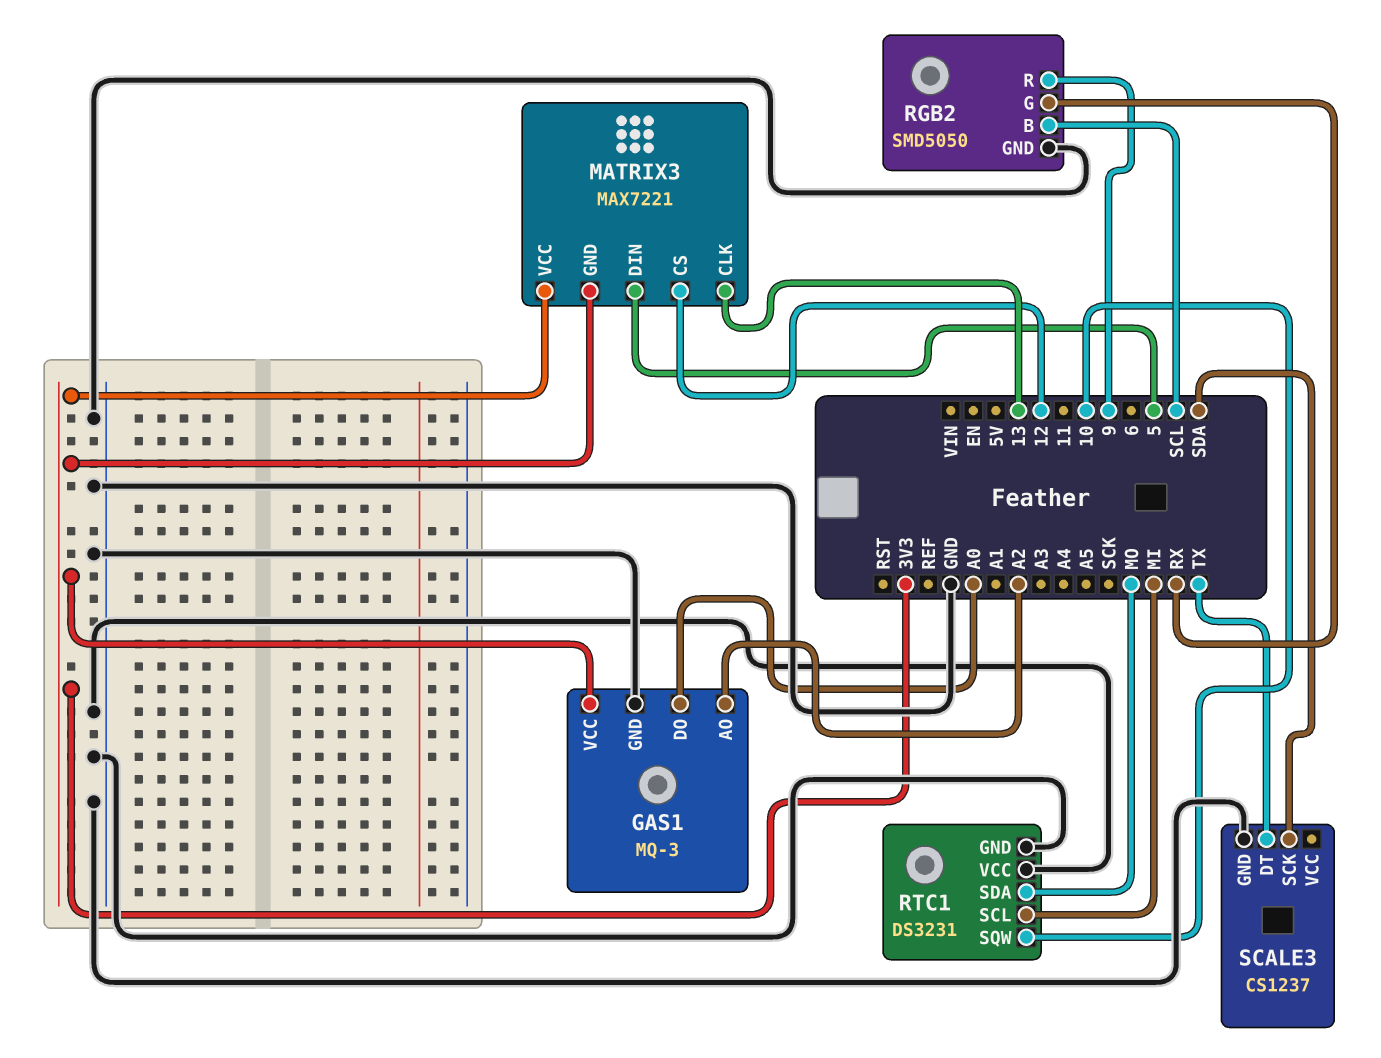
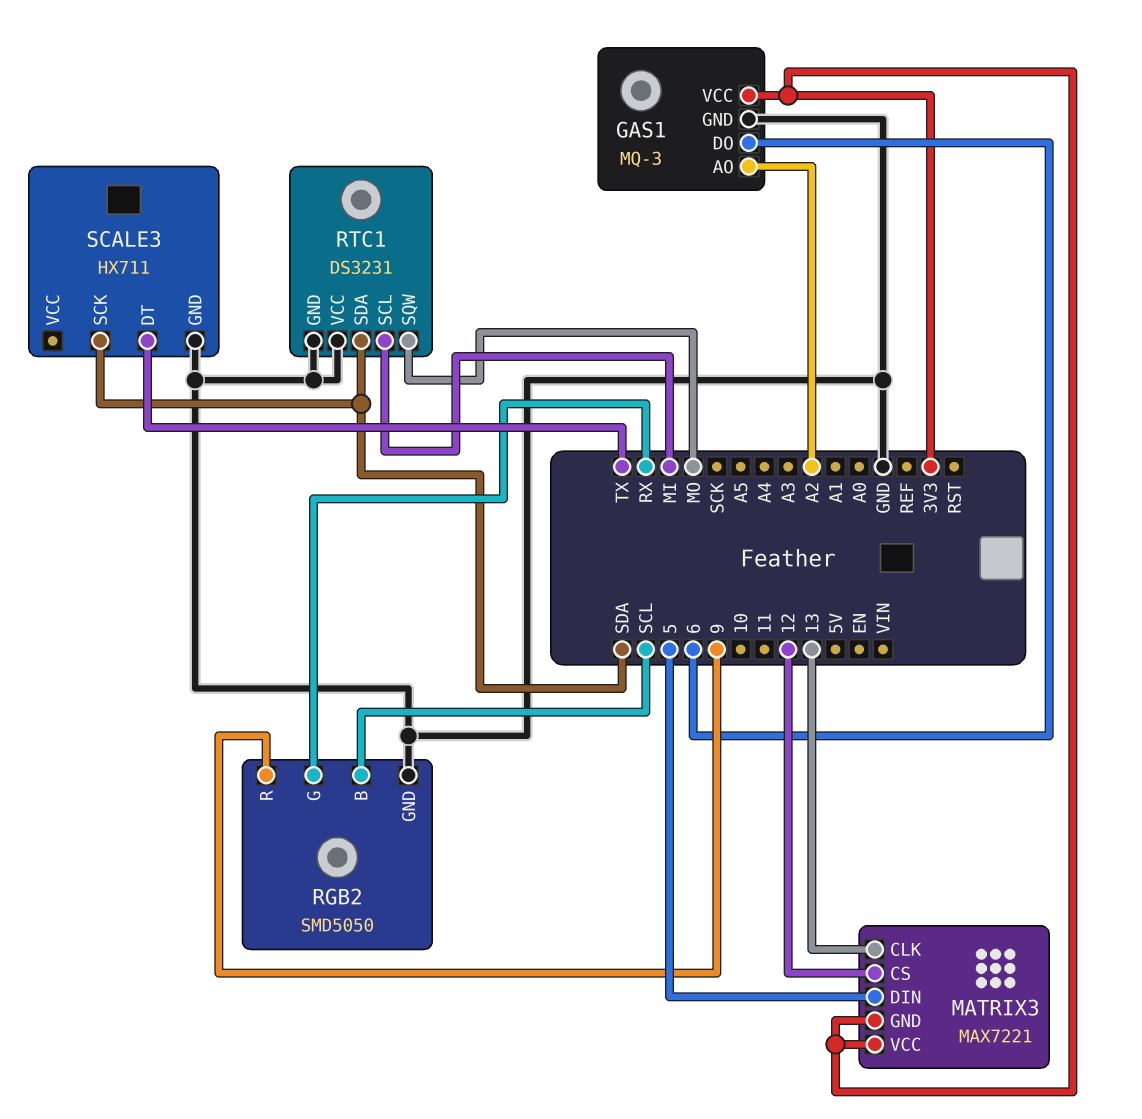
GAS1 pin DO: A0 -> 6
RTC1 pin SDA: MO -> SDA
RTC1 pin SQW: 10 -> MO
SCALE3: CS1237 -> HX711

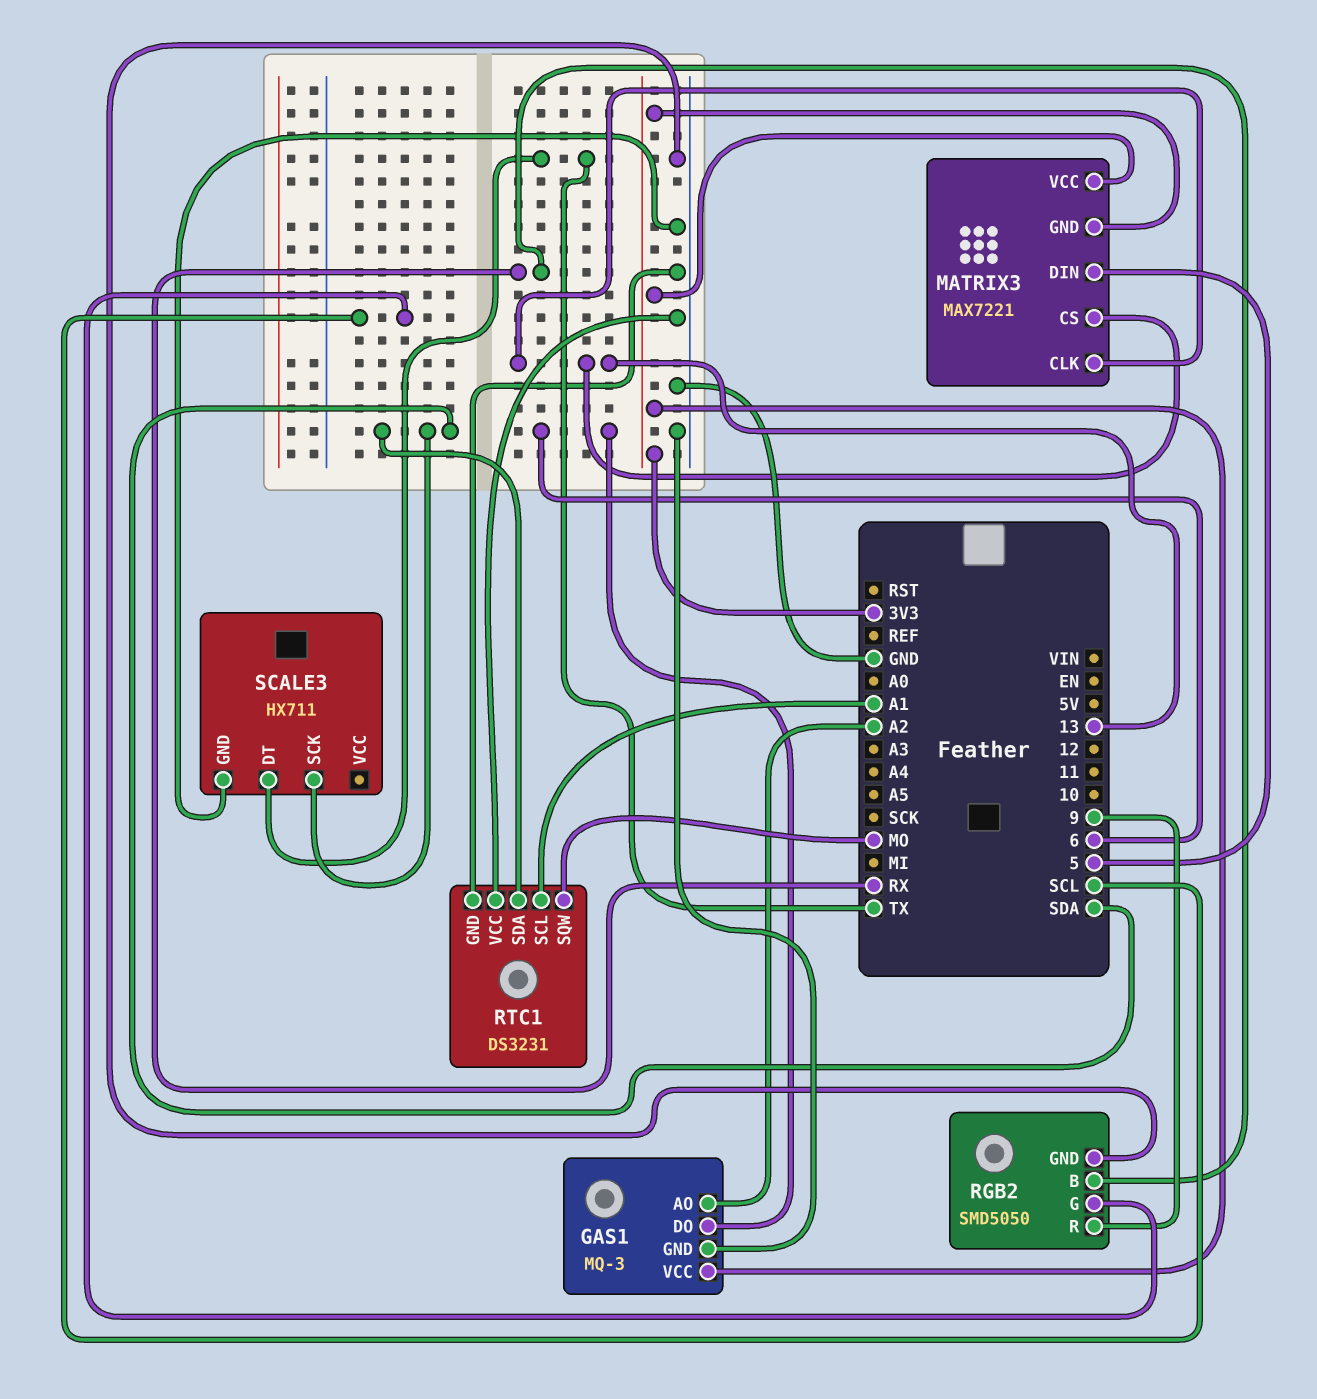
MATRIX3 pin CS: 12 -> 13
RGB2 pin B: SCL -> RX
RGB2 pin G: RX -> SCL
RTC1 pin SCL: MI -> A1

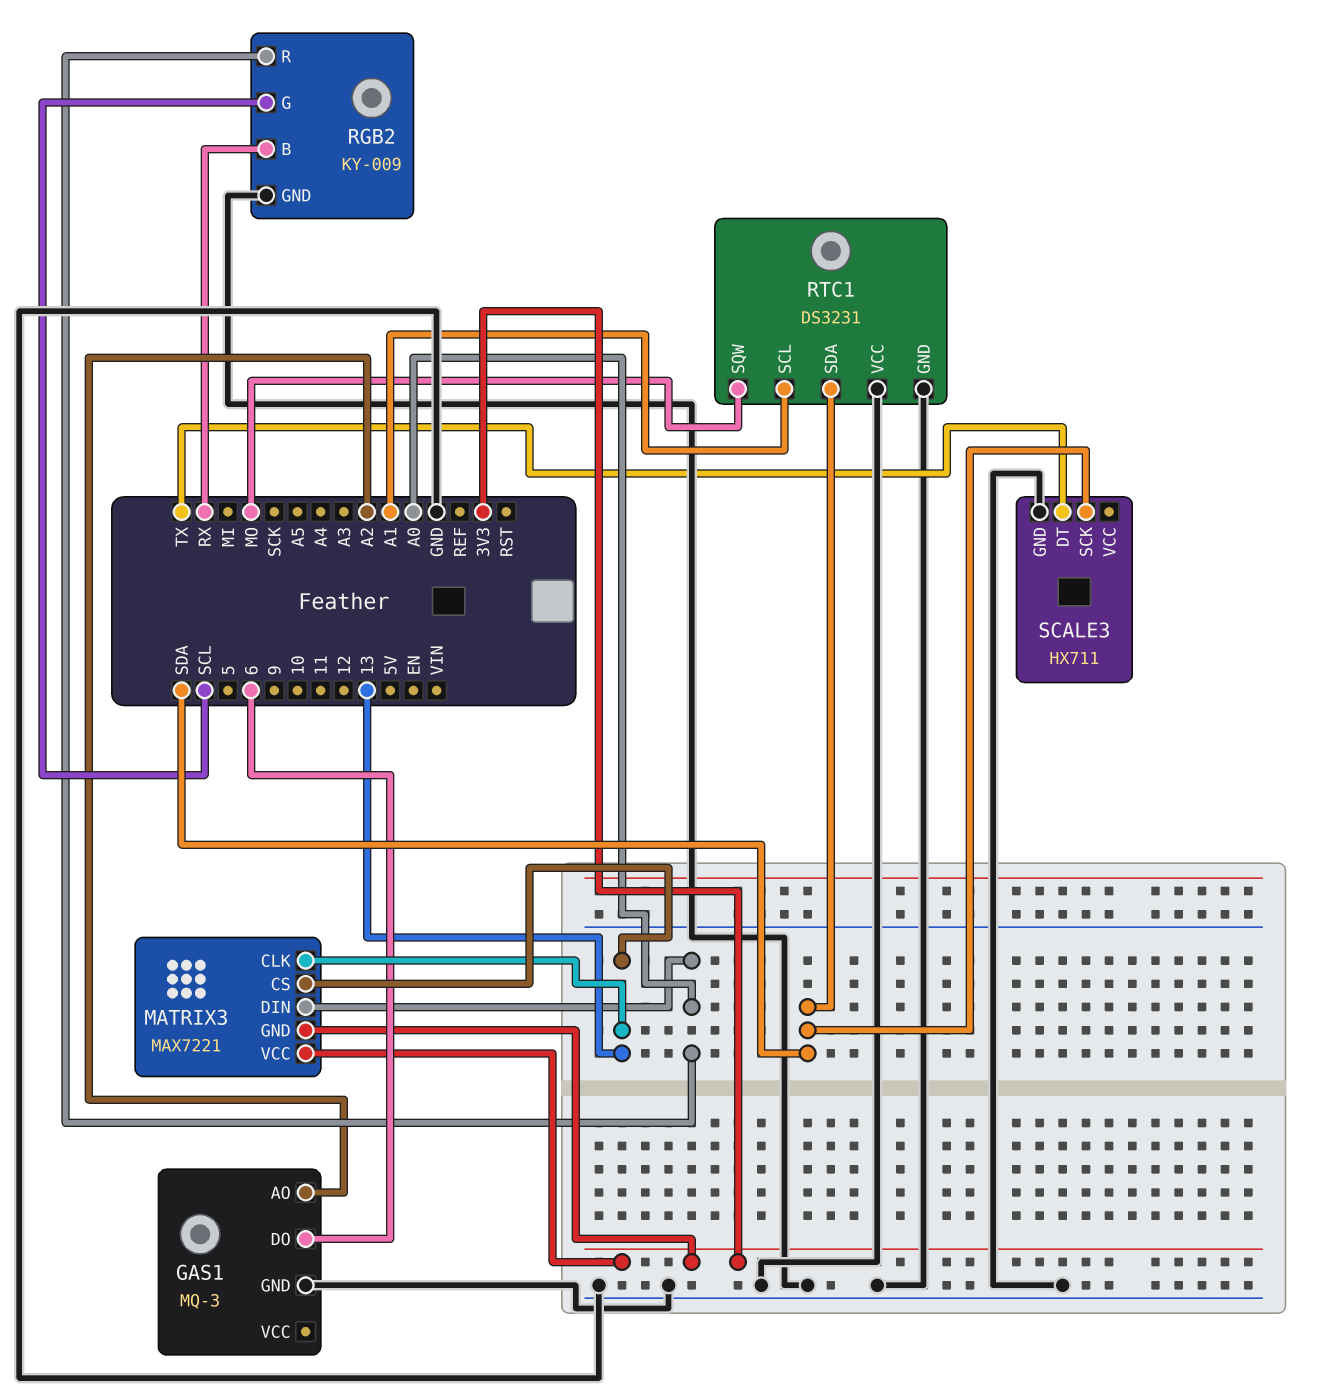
GAS1 pin VCC: 3V3 -> none
MATRIX3 pin DIN: 5 -> A0
RGB2: SMD5050 -> KY-009
RGB2 pin R: 9 -> A0

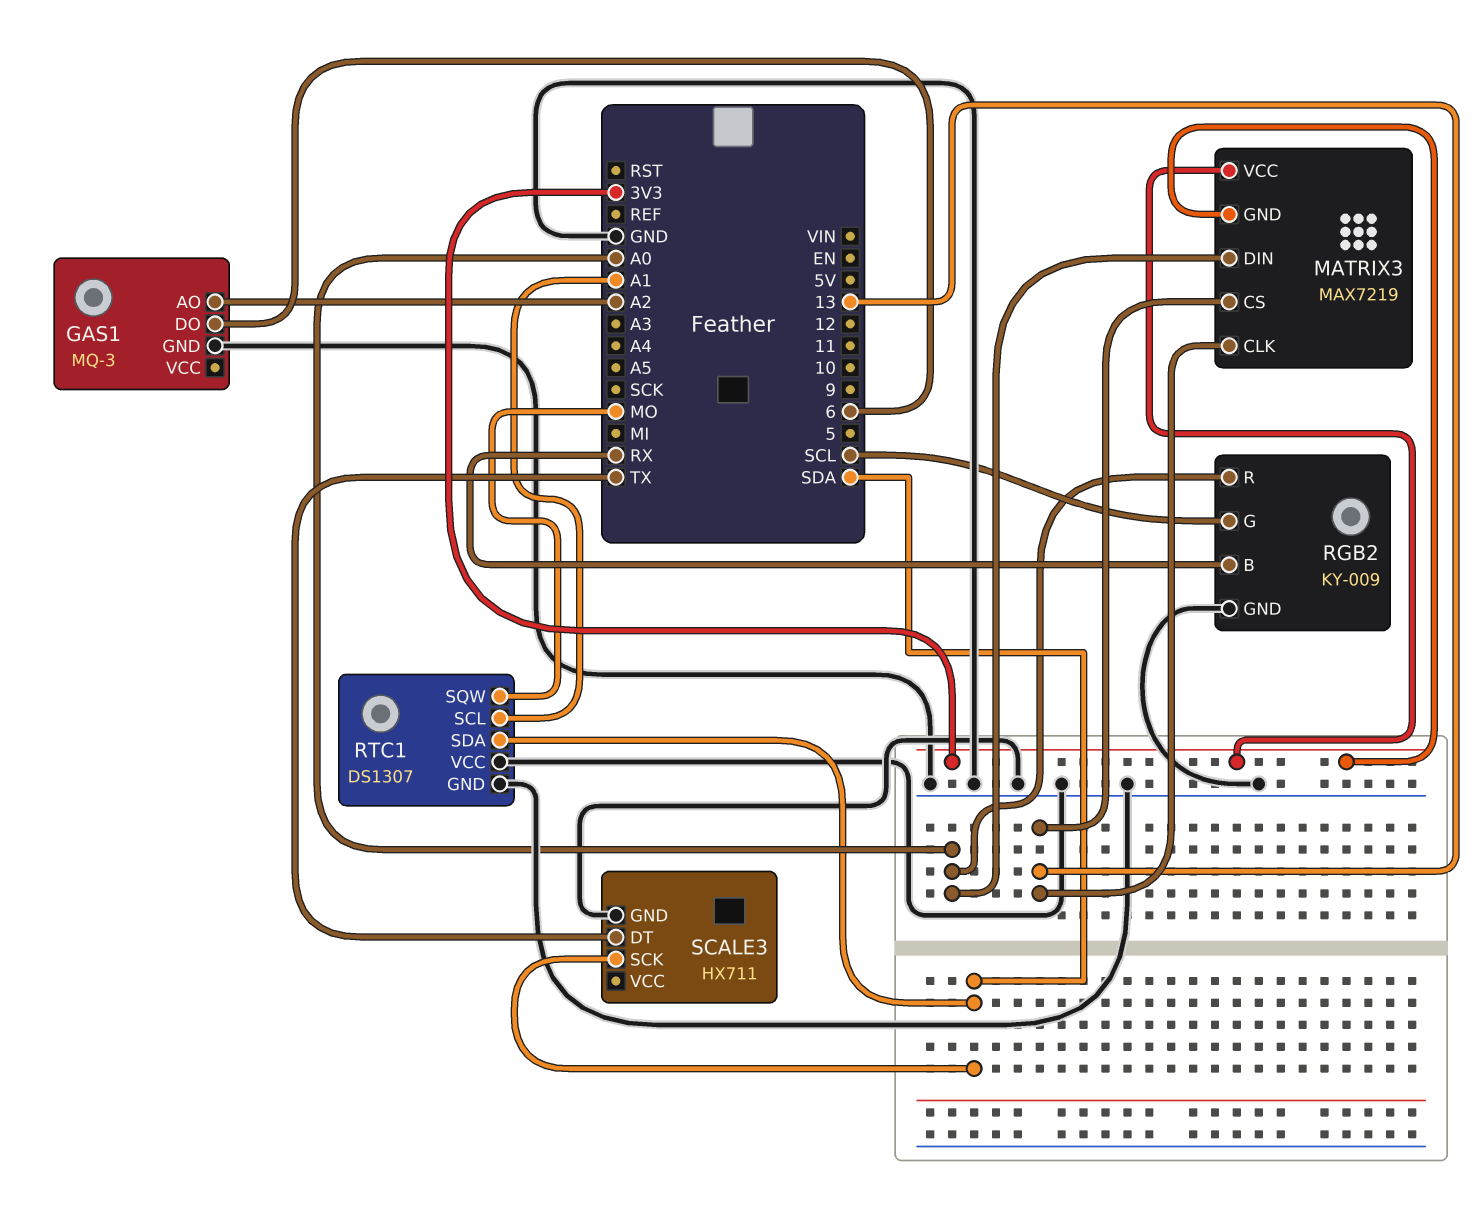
MATRIX3: MAX7221 -> MAX7219
RTC1: DS3231 -> DS1307

